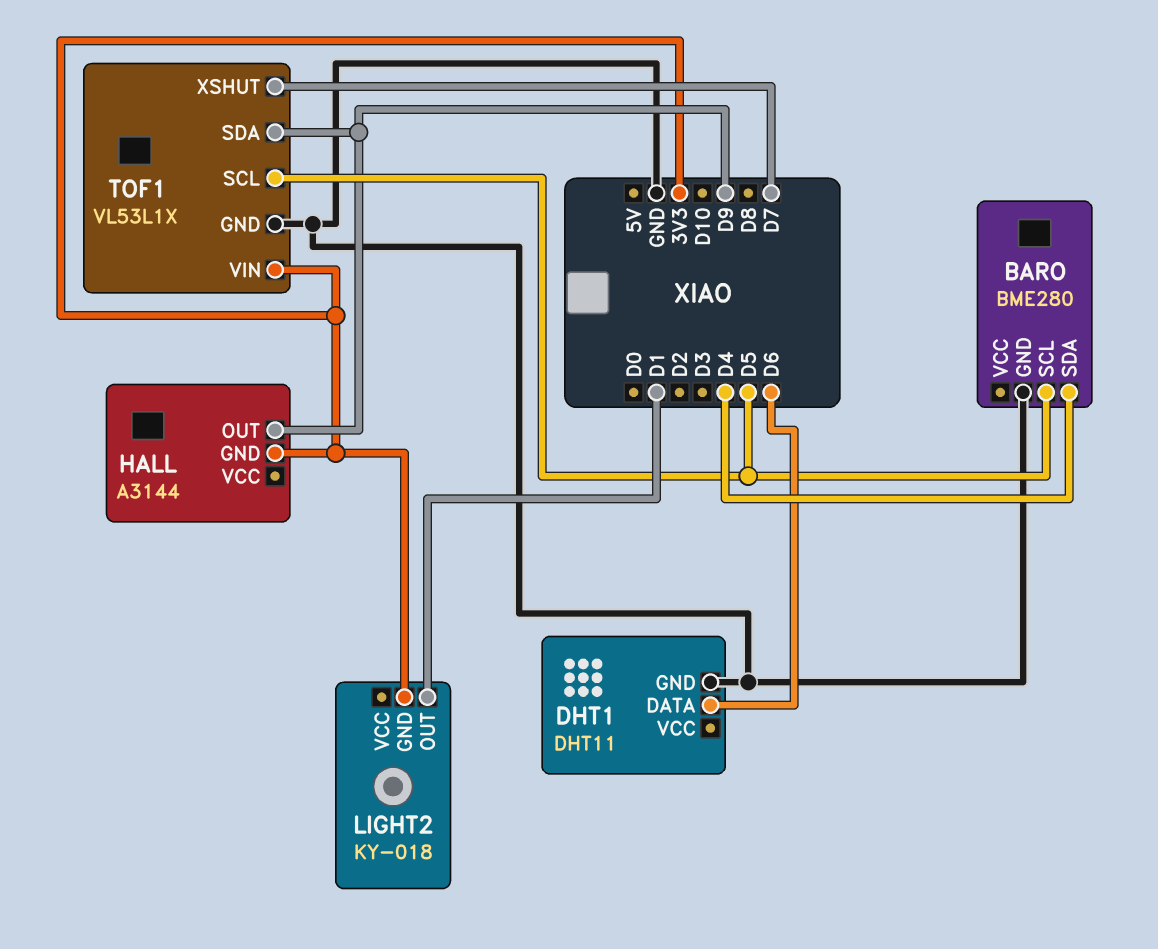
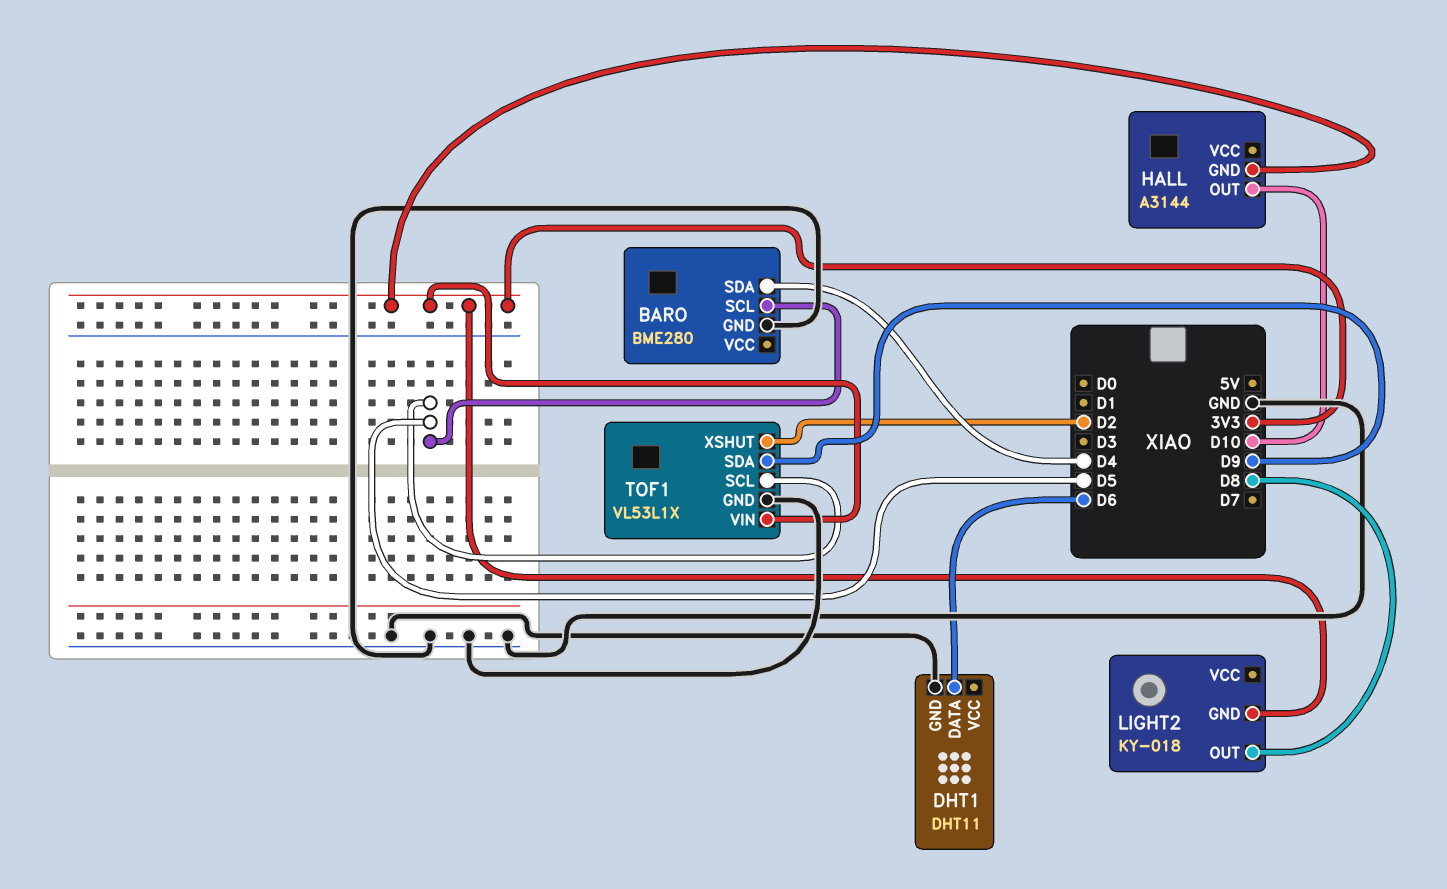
HALL pin OUT: D9 -> D10
LIGHT2 pin OUT: D1 -> D8
TOF1 pin XSHUT: D7 -> D2

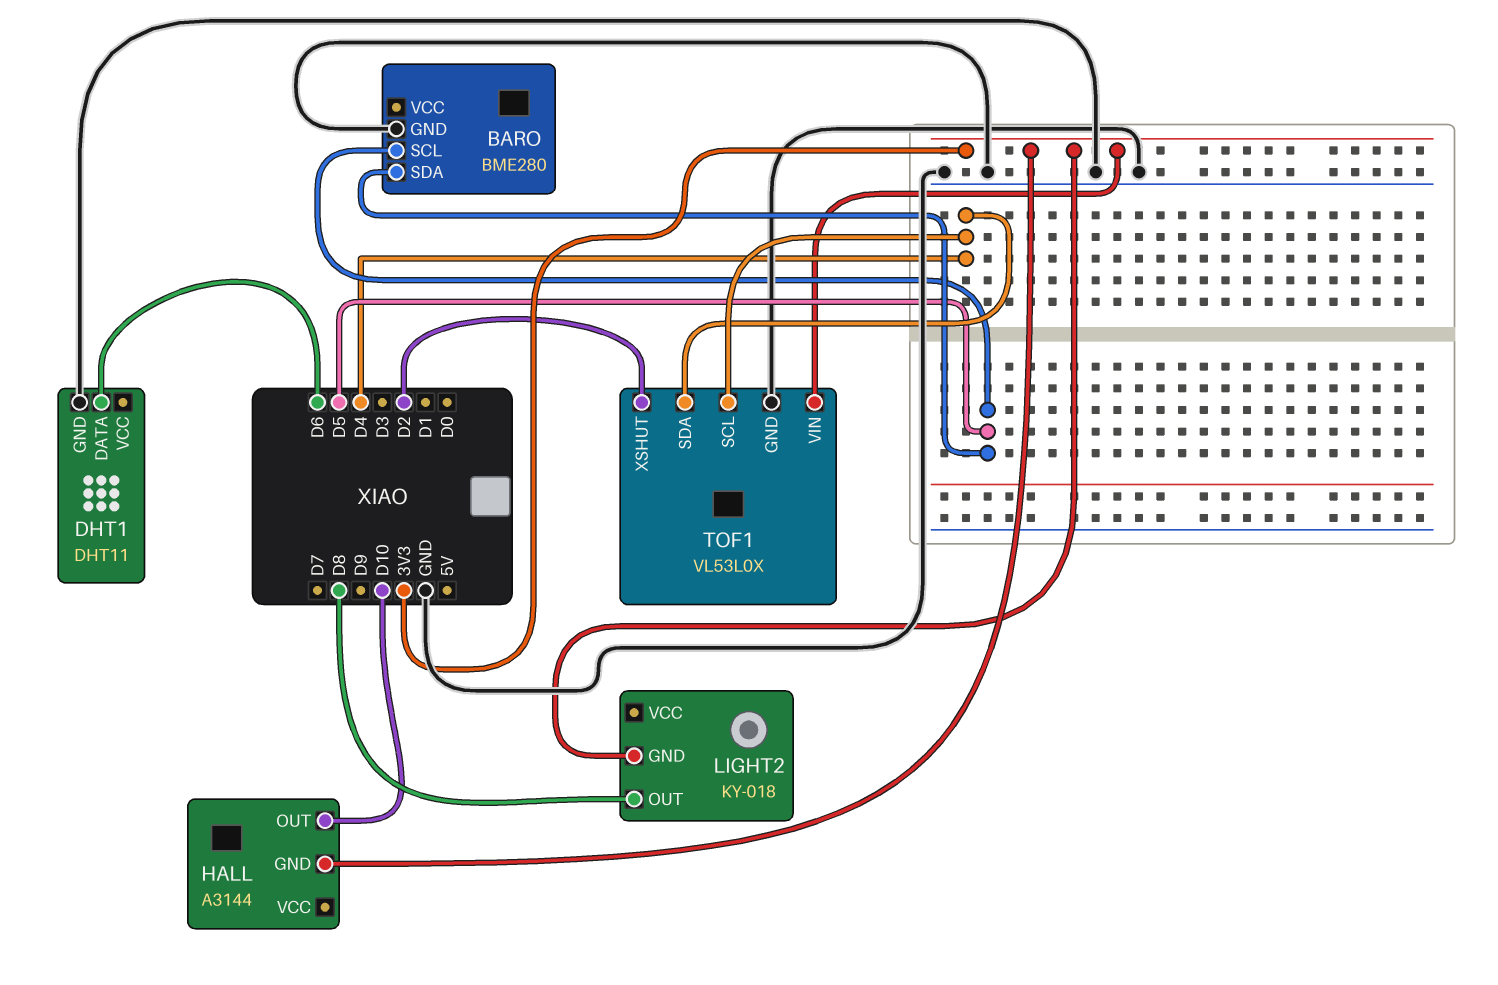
BARO pin SDA: D4 -> D5
TOF1: VL53L1X -> VL53L0X
TOF1 pin SCL: D5 -> D4
TOF1 pin SDA: D9 -> D4

